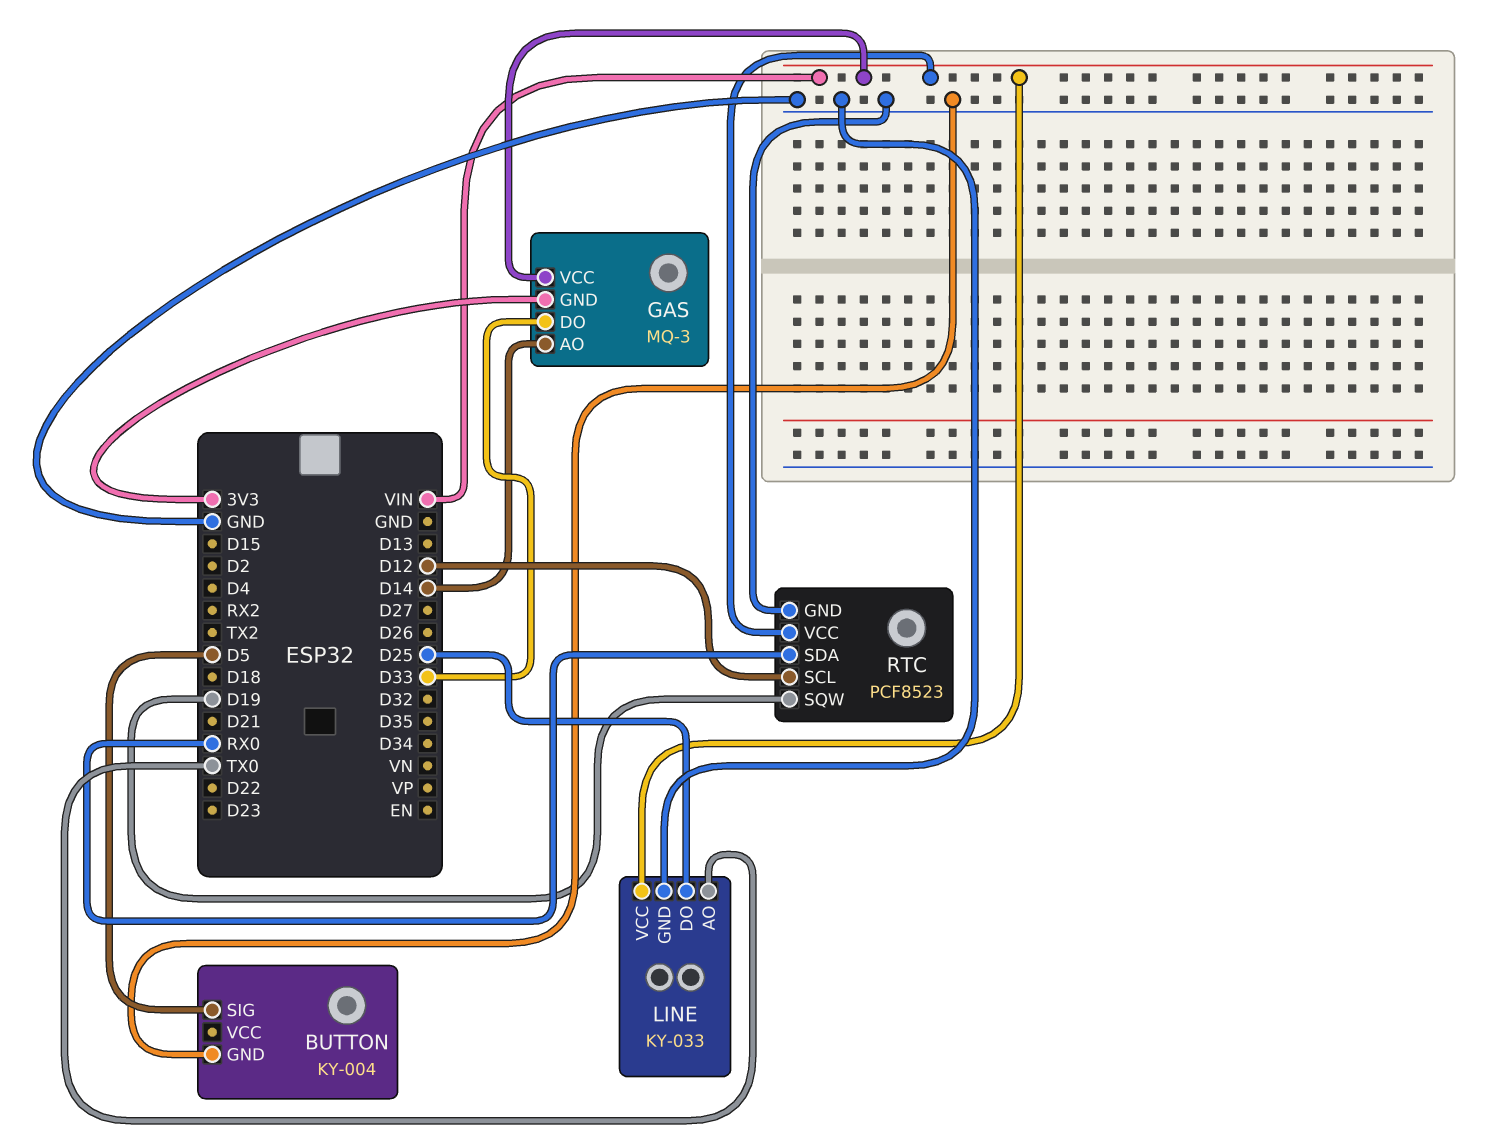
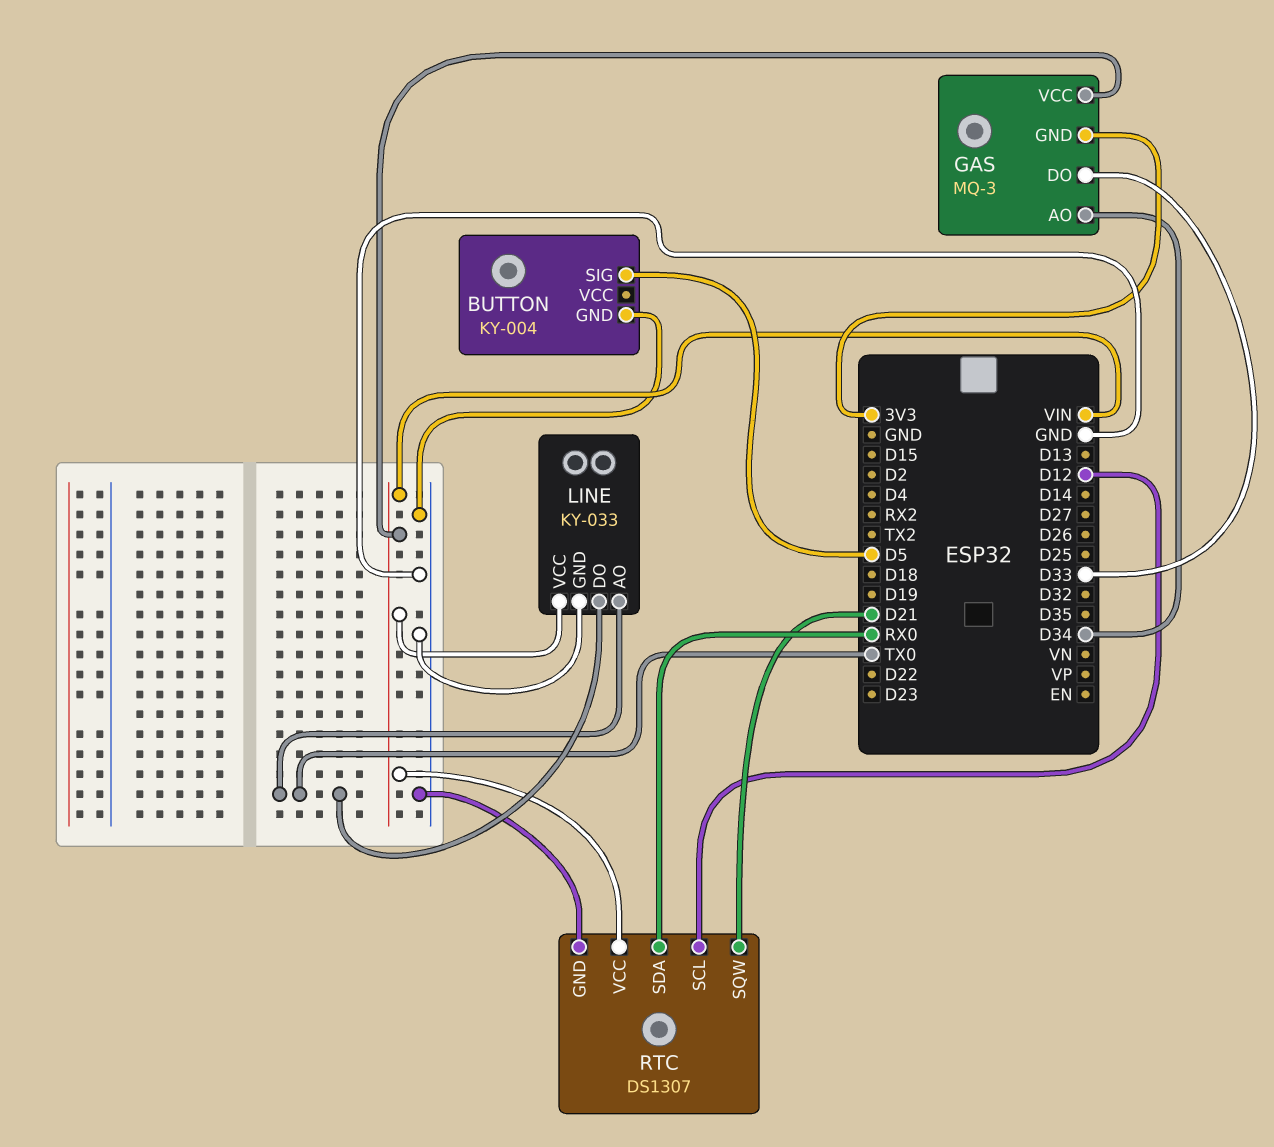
GAS pin AO: D14 -> D34
LINE pin DO: D25 -> TX0
RTC: PCF8523 -> DS1307
RTC pin SQW: D19 -> D21

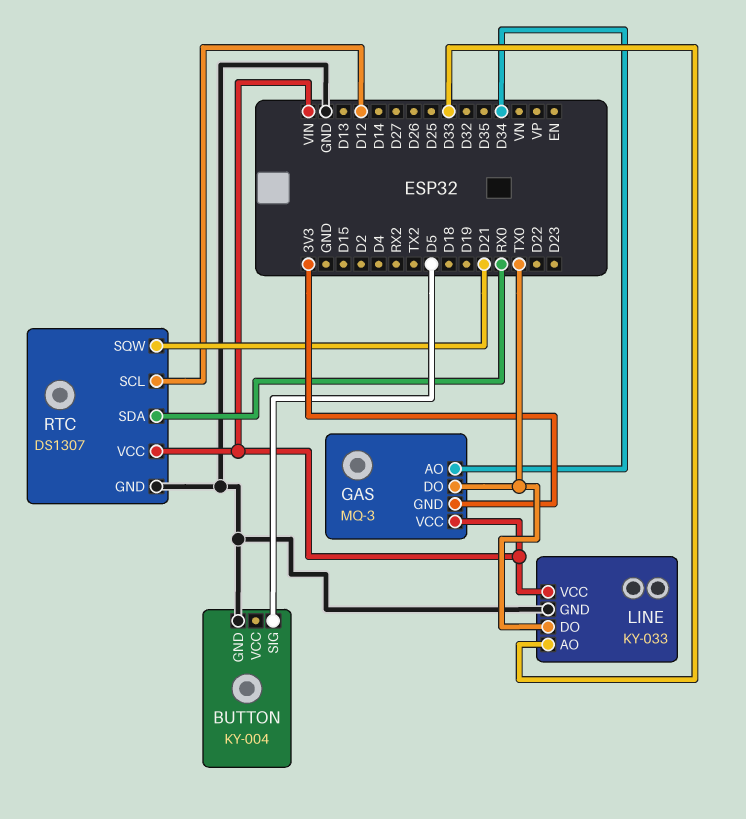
GAS pin DO: D33 -> TX0
LINE pin AO: TX0 -> D33

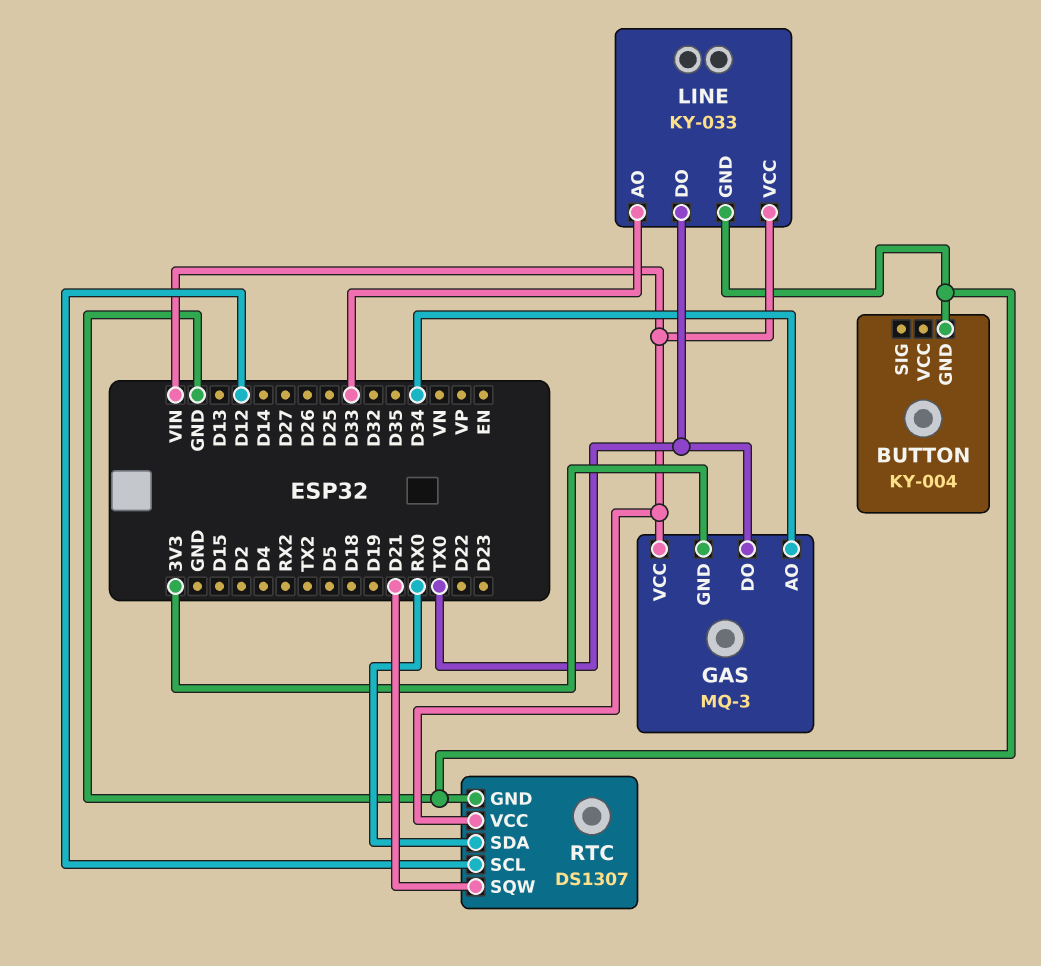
BUTTON pin SIG: D5 -> none

